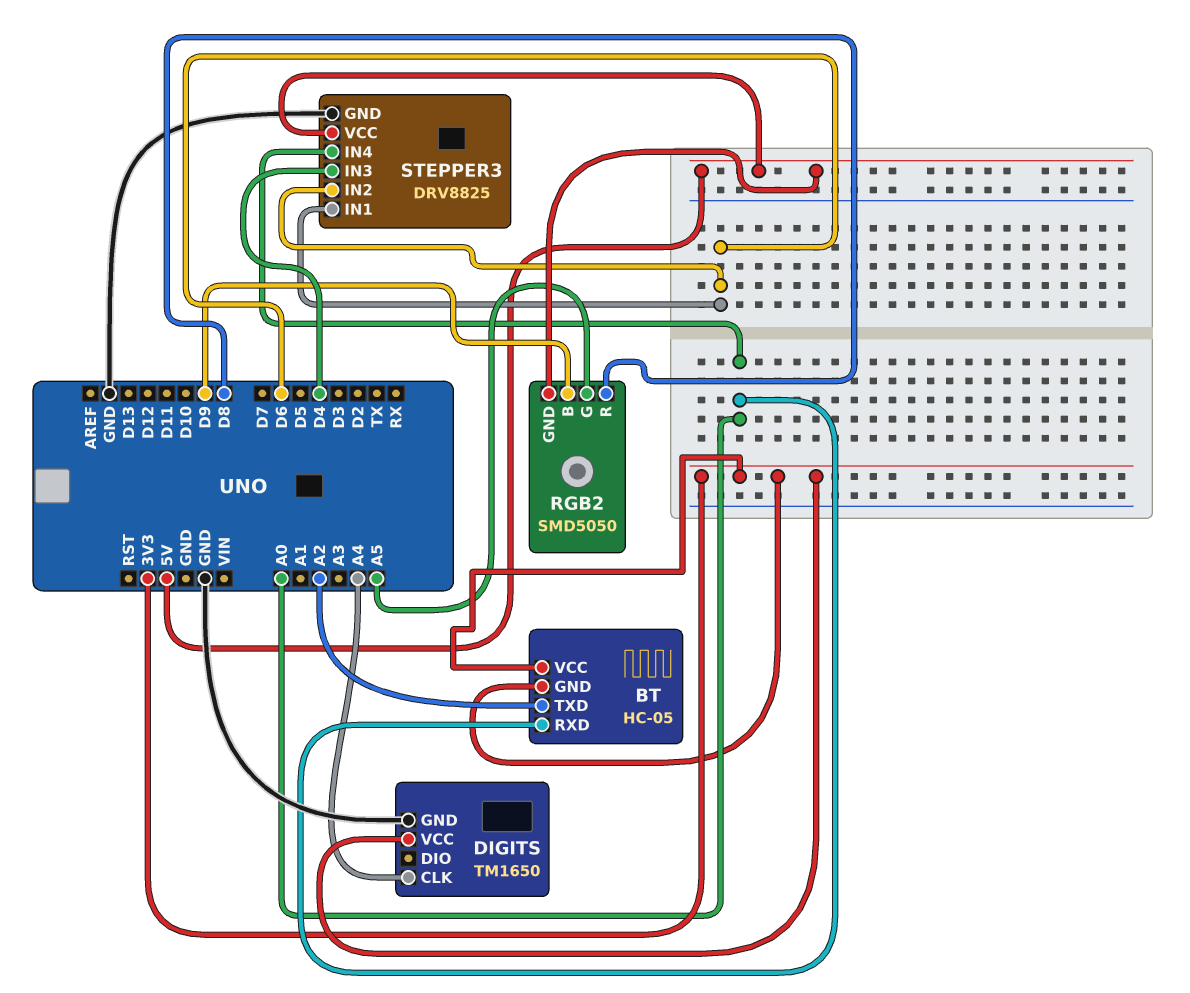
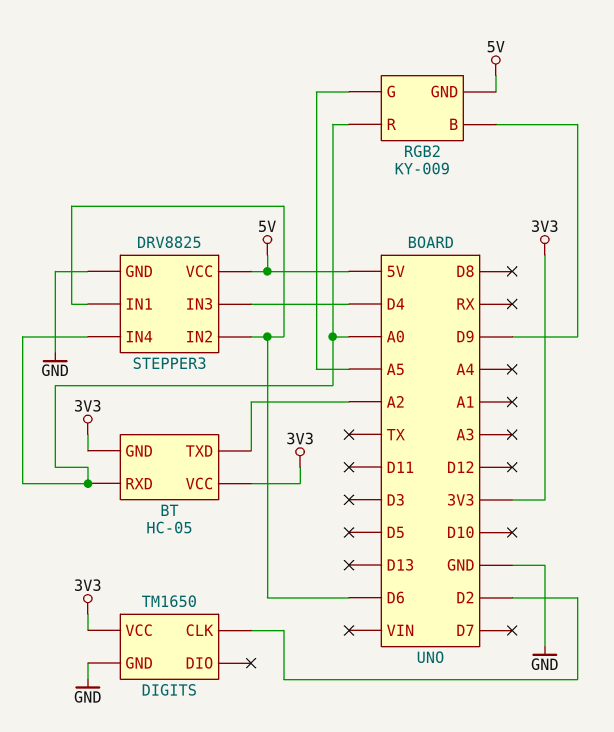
DIGITS pin CLK: A4 -> D2
RGB2: SMD5050 -> KY-009
RGB2 pin R: D8 -> A0

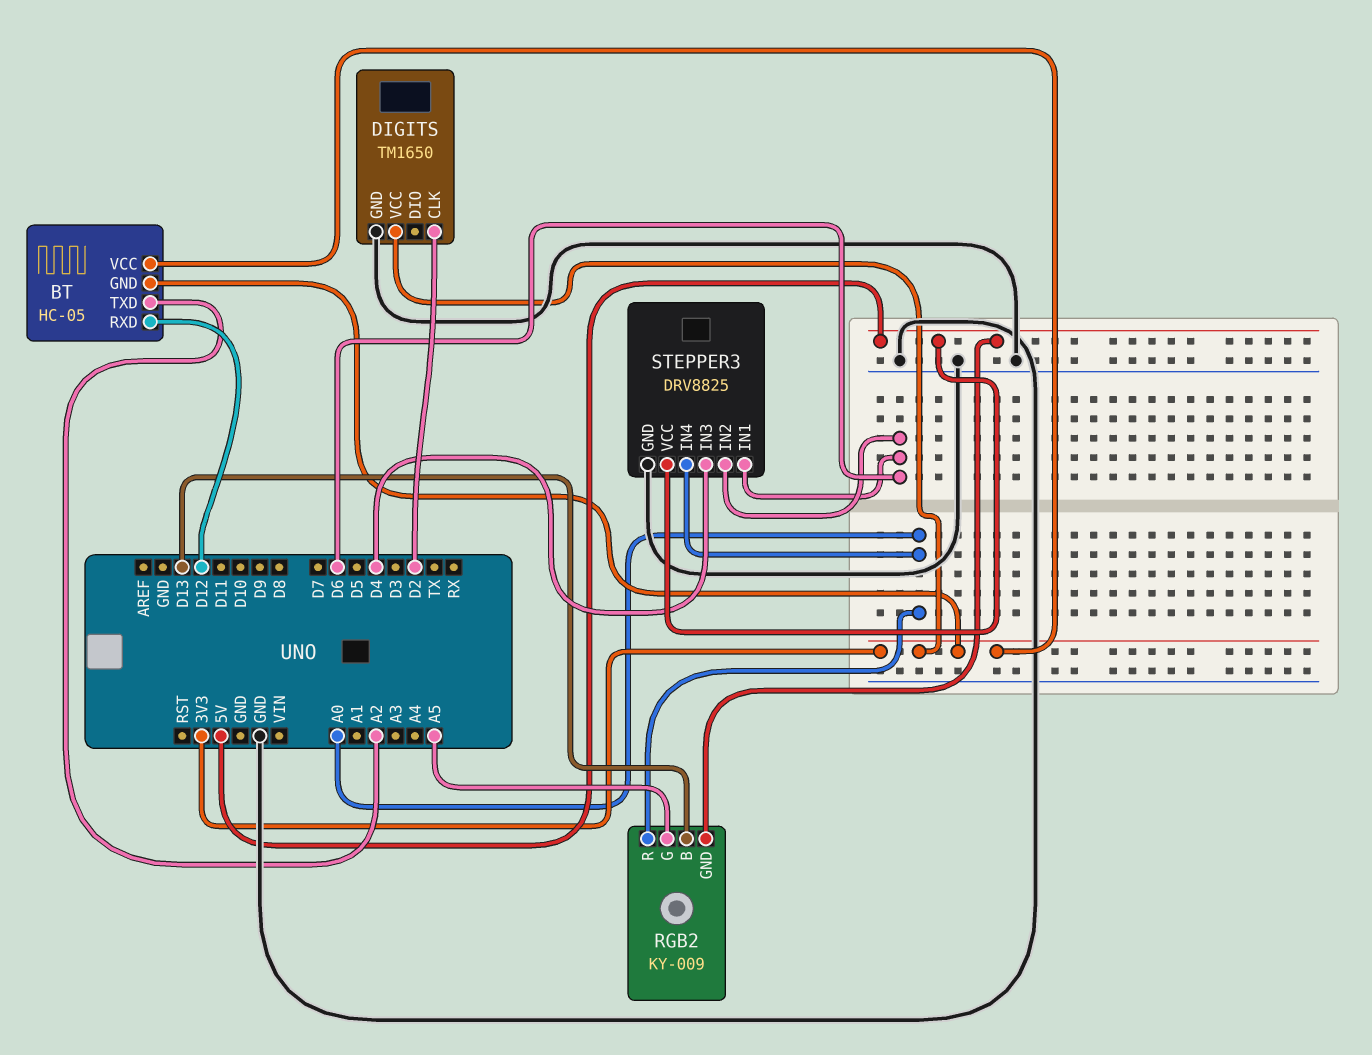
BT pin RXD: A0 -> D12
RGB2 pin B: D9 -> D13

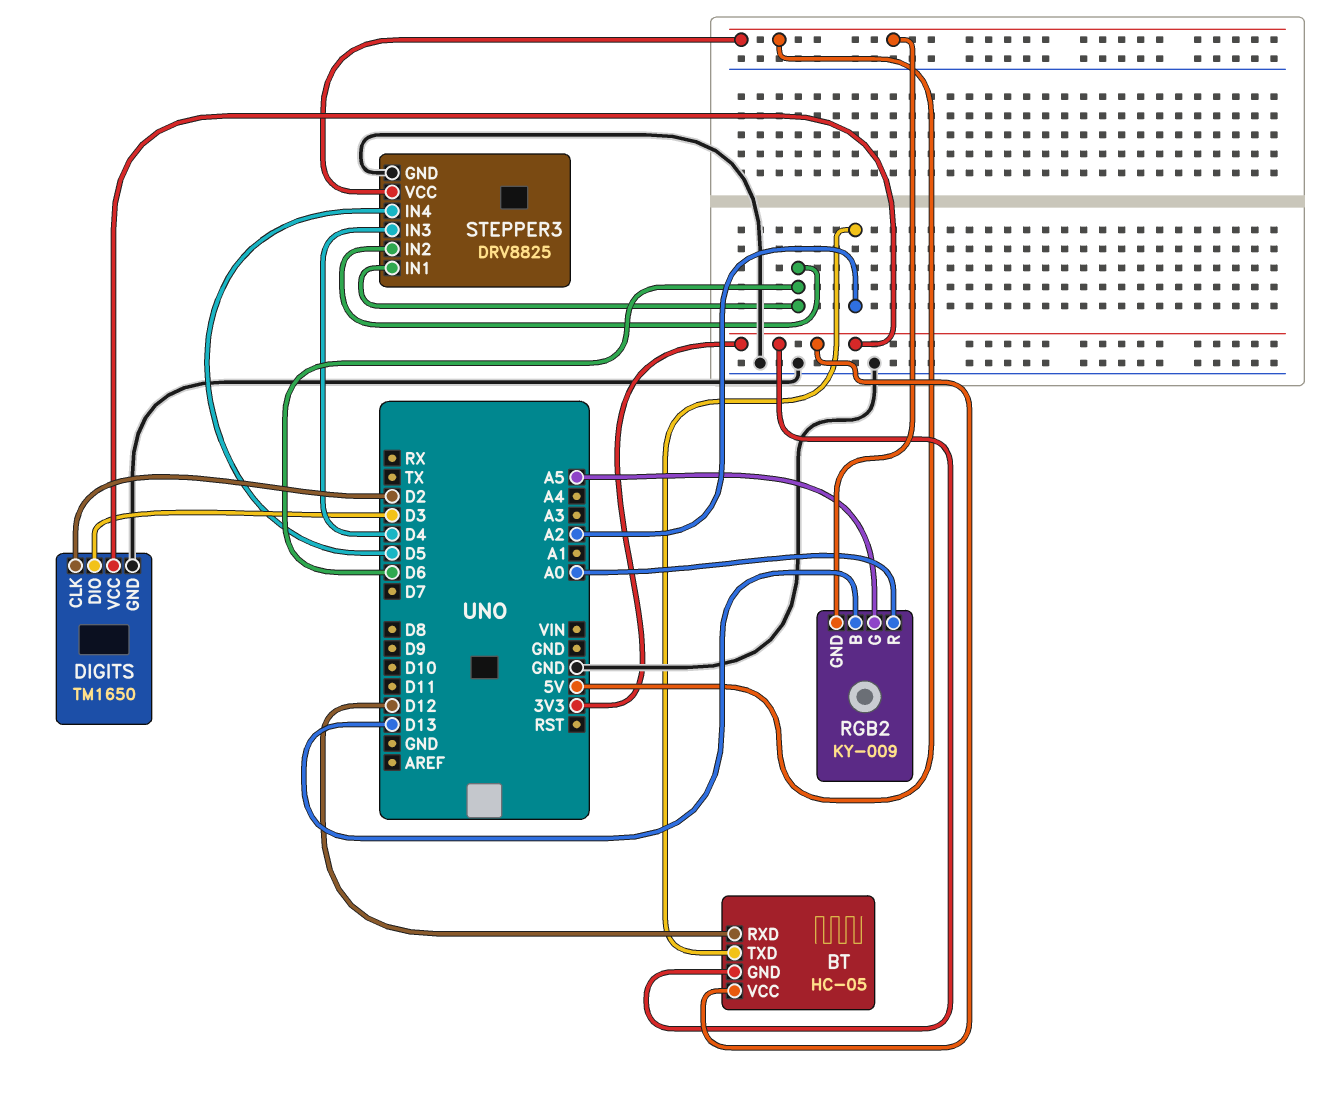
DIGITS pin DIO: none -> D3
STEPPER3 pin IN4: A0 -> D5

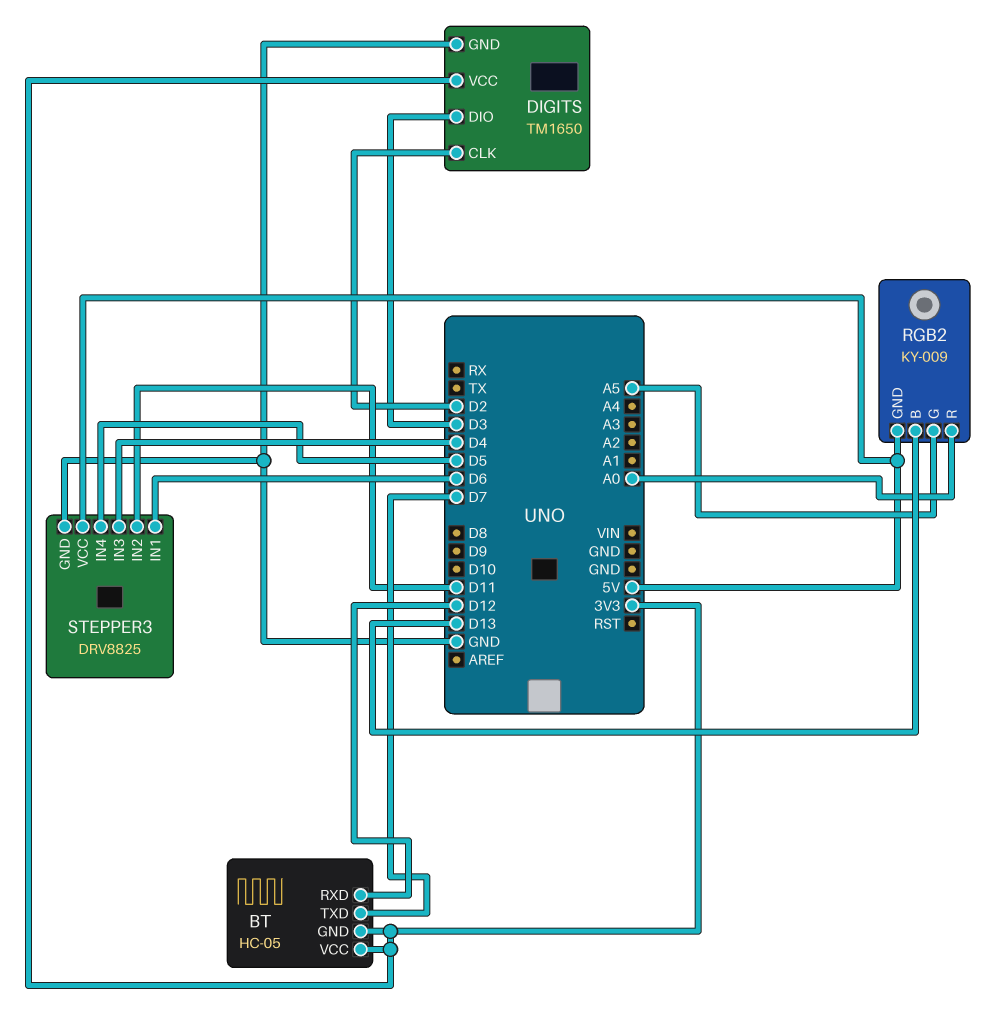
BT pin TXD: A2 -> D7
STEPPER3 pin IN2: D6 -> D11

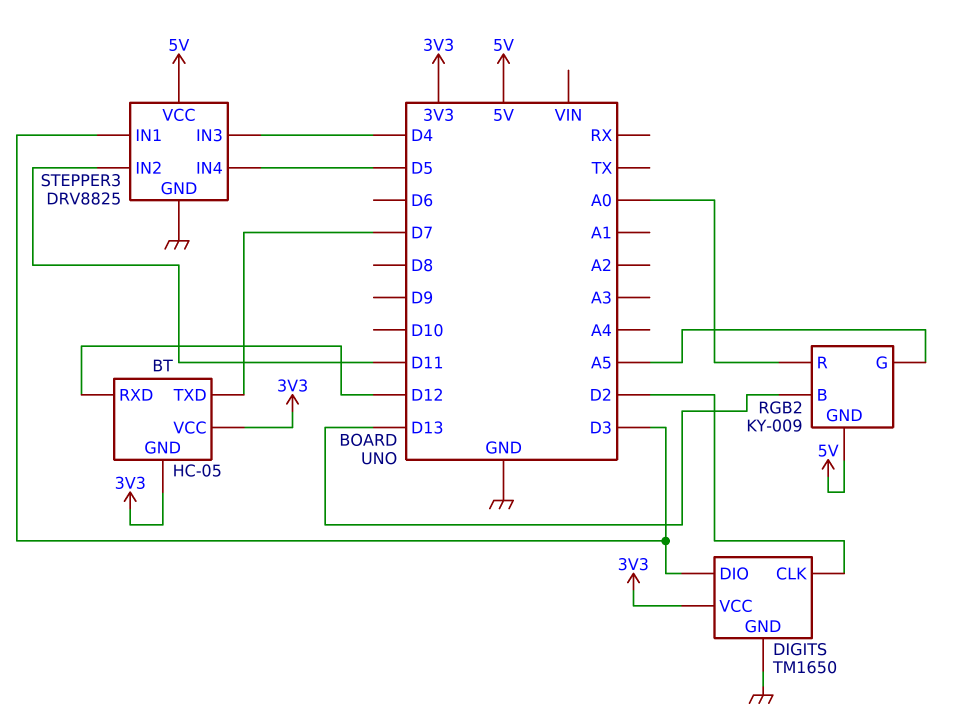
STEPPER3 pin IN1: D6 -> D3

